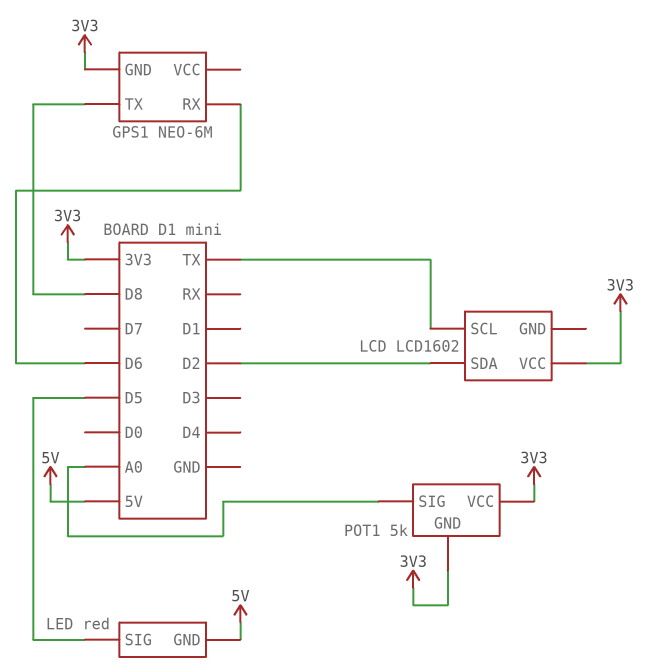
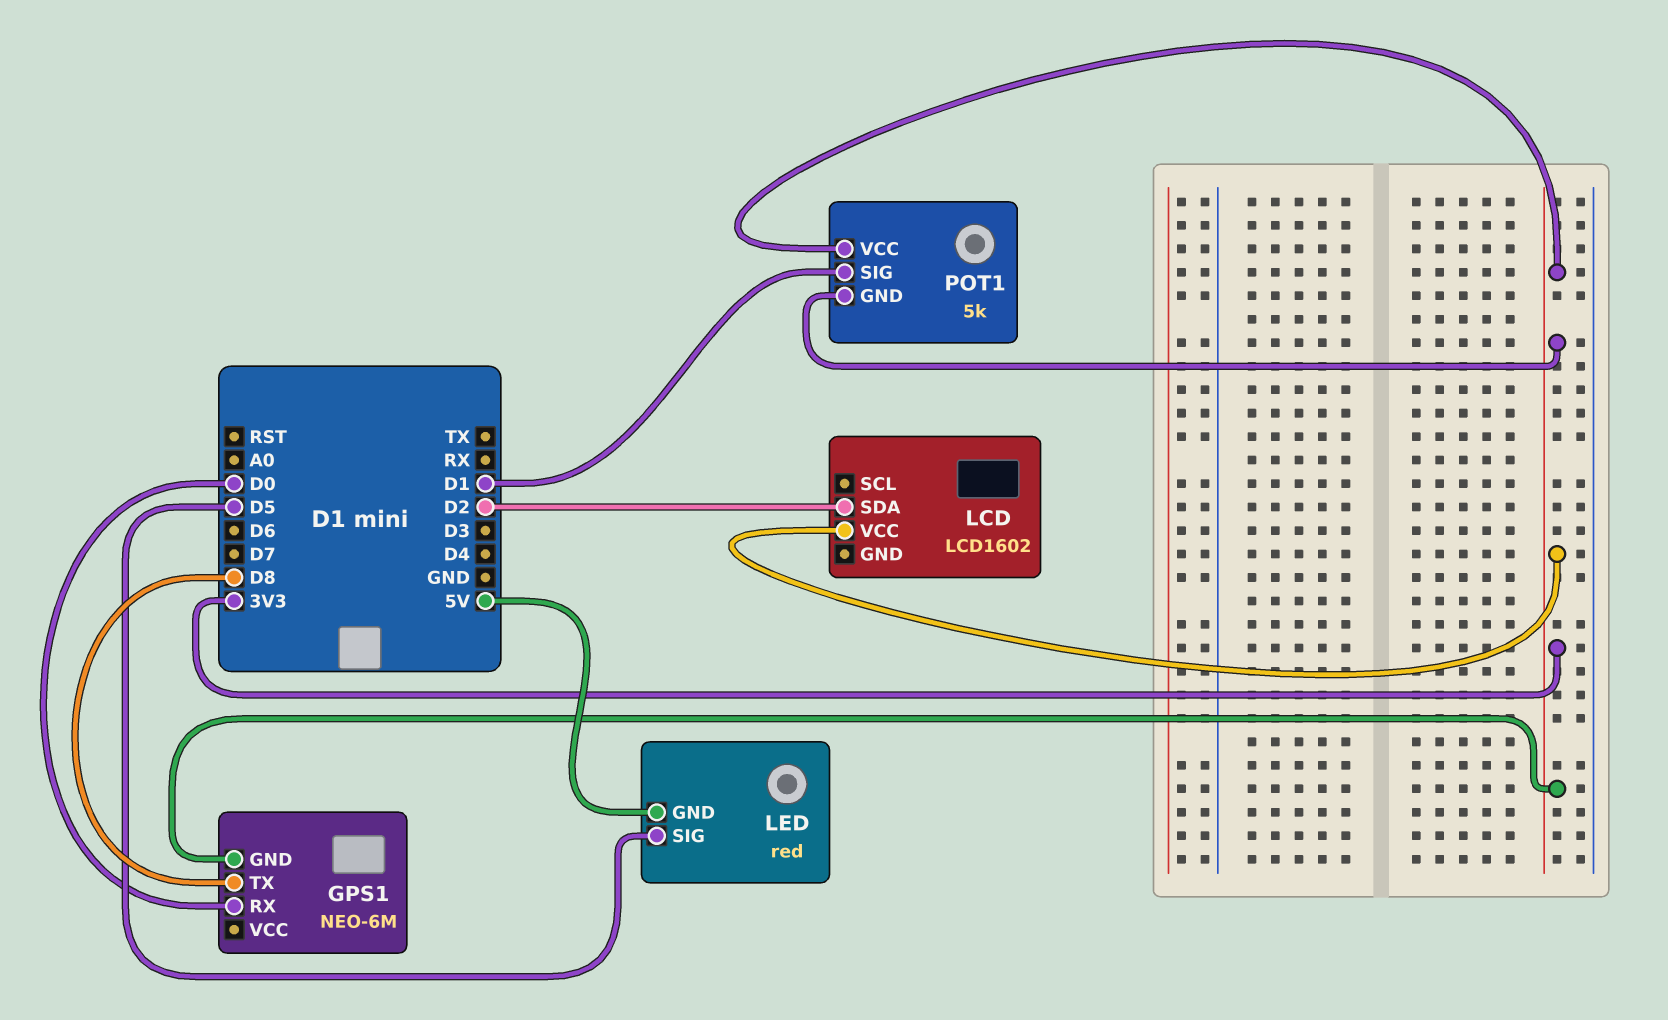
GPS1 pin RX: D6 -> D0
LCD pin SCL: TX -> none
POT1 pin SIG: A0 -> D1

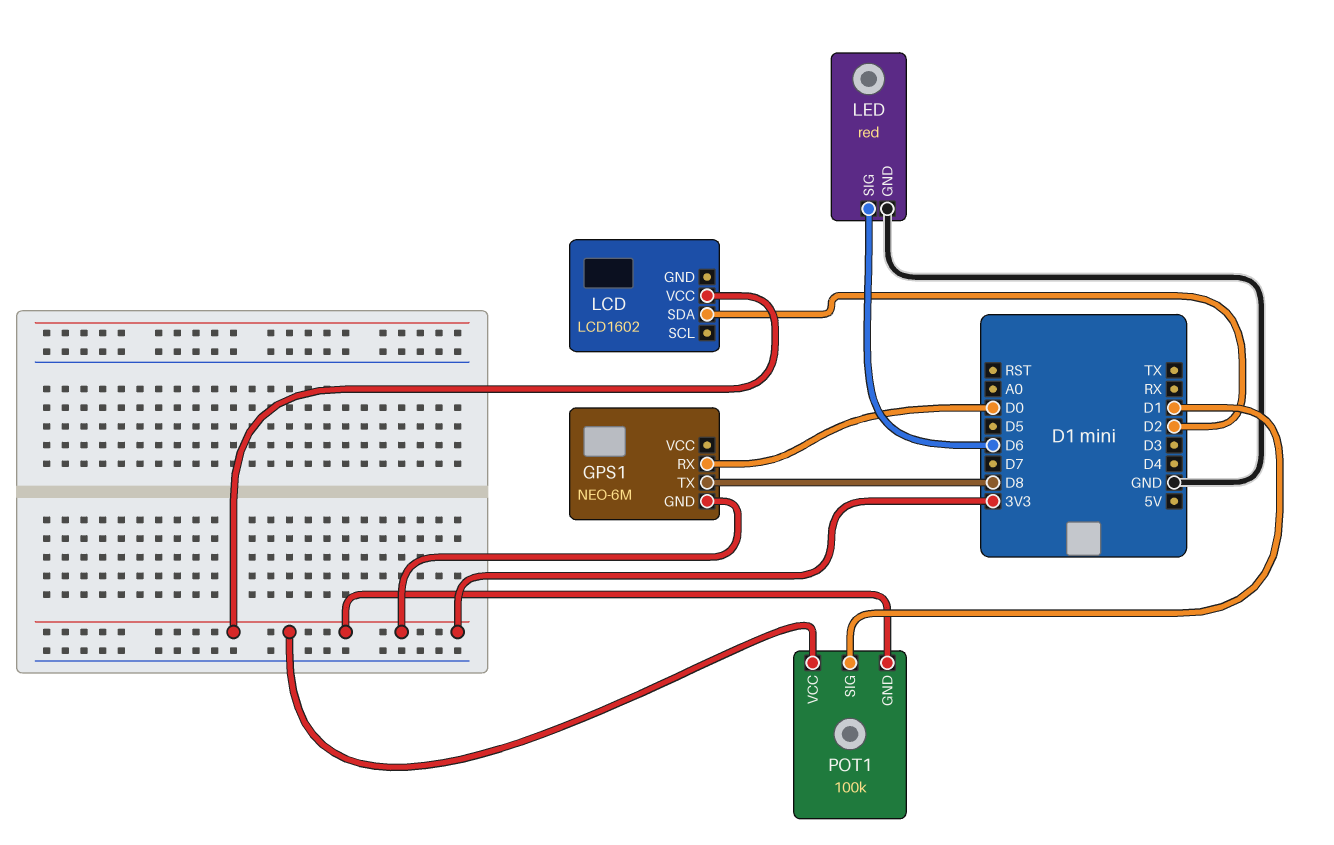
LED pin GND: 5V -> GND
LED pin SIG: D5 -> D6
POT1: 5k -> 100k

